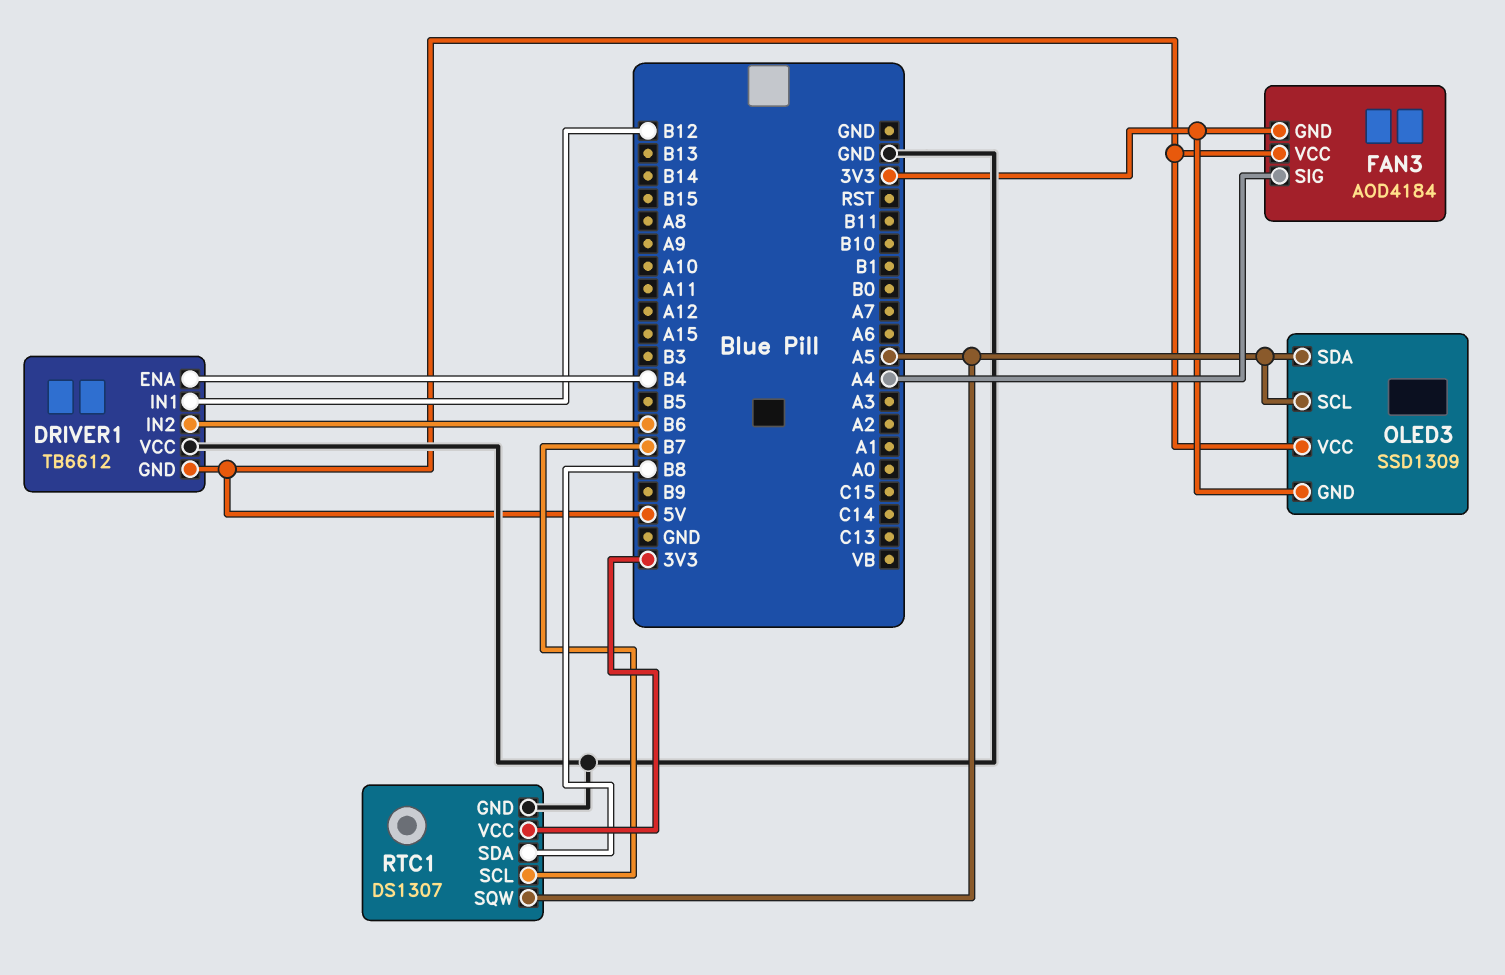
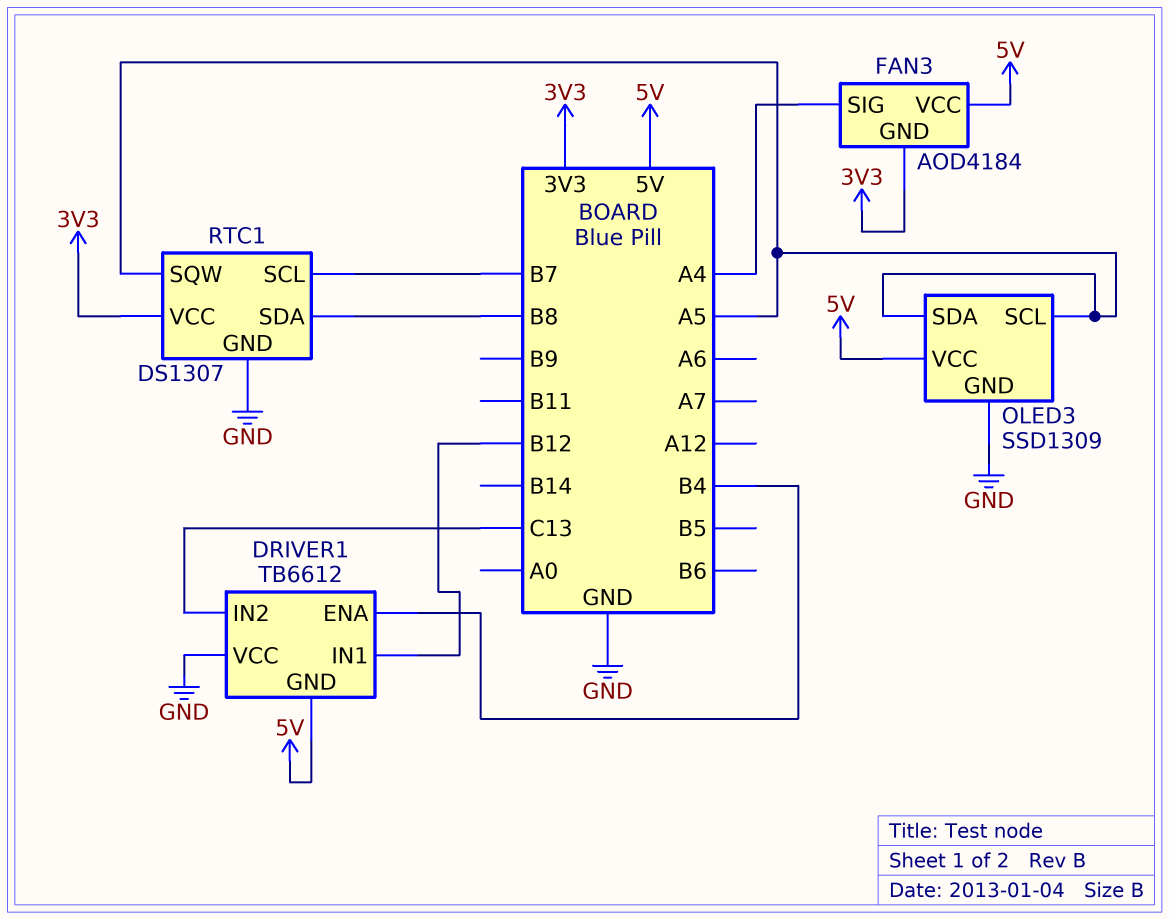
DRIVER1 pin IN2: B6 -> C13
OLED3 pin GND: 3V3 -> GND

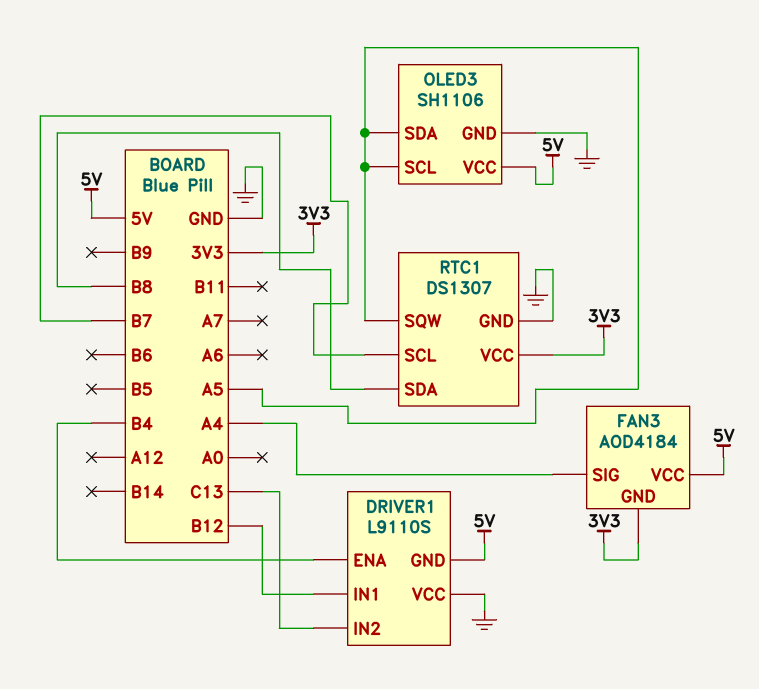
DRIVER1: TB6612 -> L9110S
OLED3: SSD1309 -> SH1106

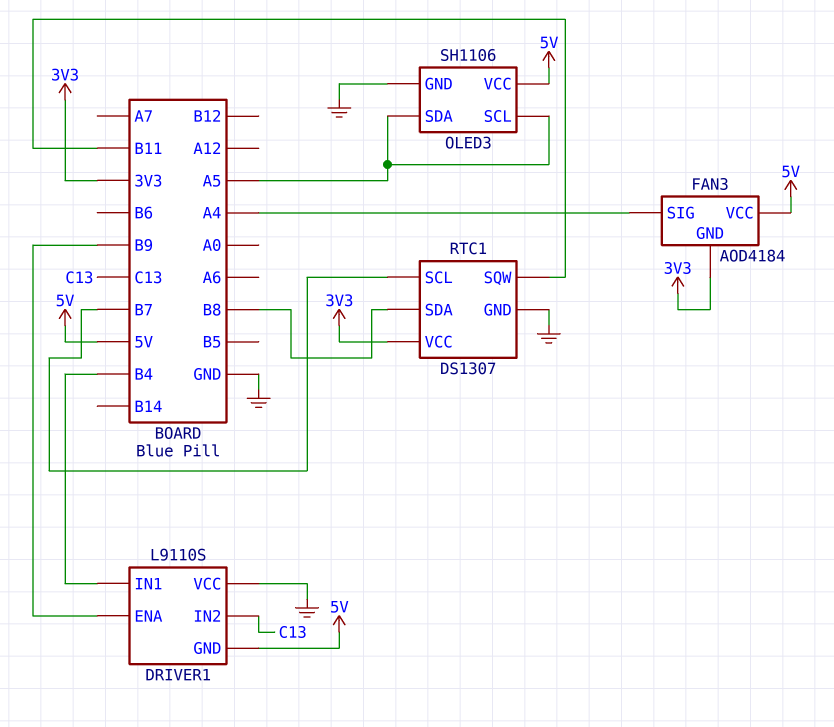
DRIVER1 pin ENA: B4 -> B9
DRIVER1 pin IN1: B12 -> B4
RTC1 pin SQW: A5 -> B11

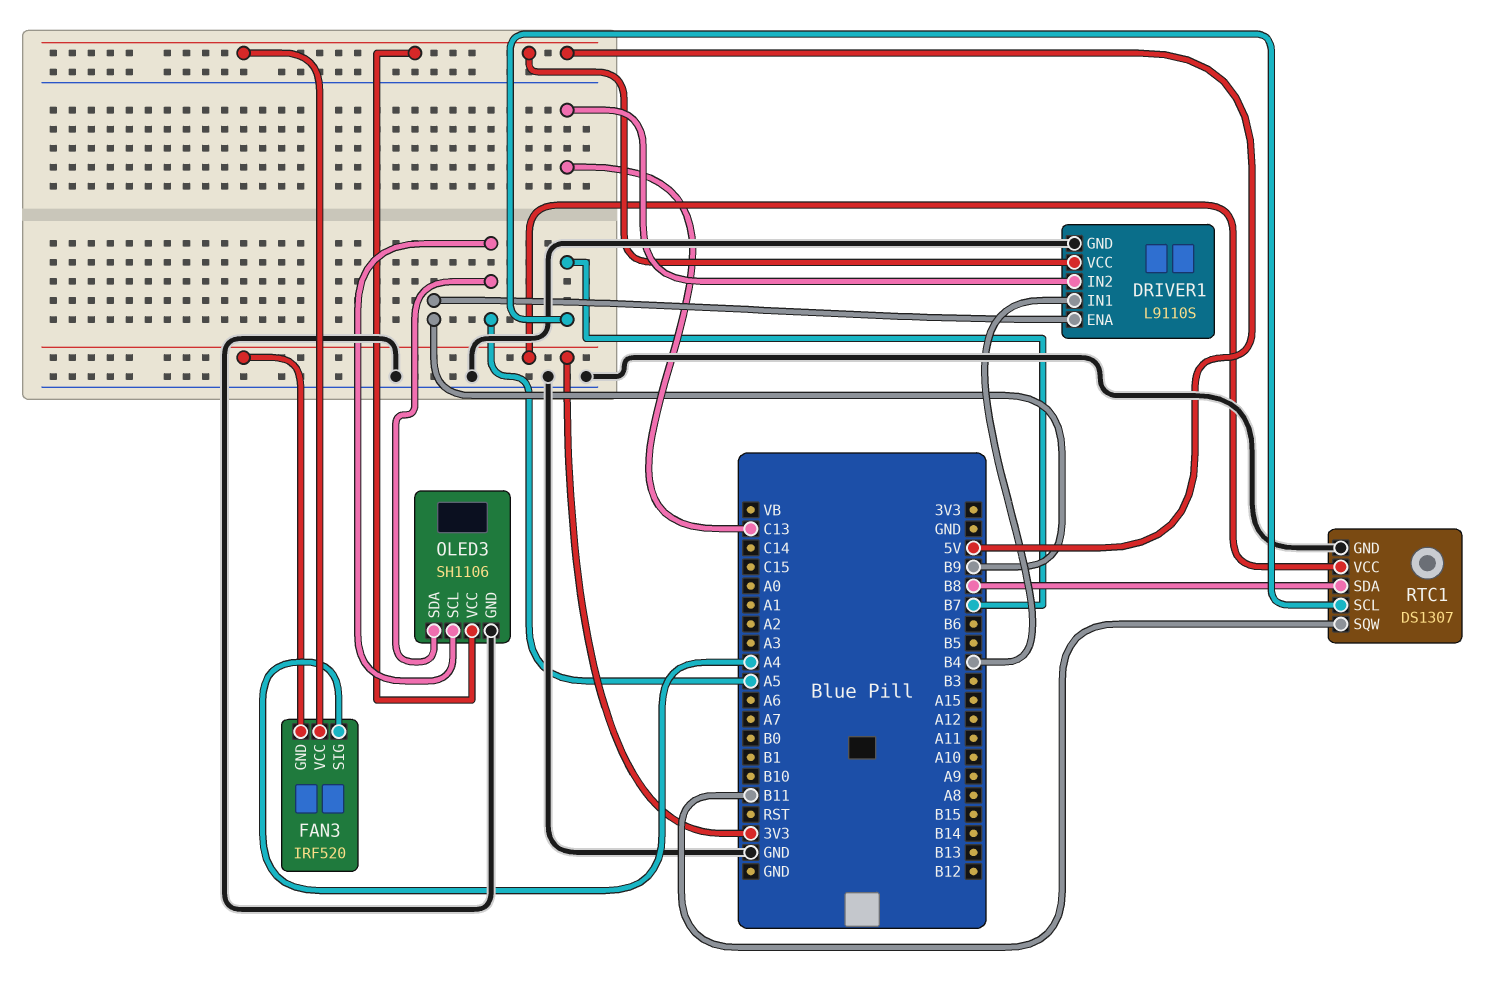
DRIVER1 pin GND: 5V -> GND
DRIVER1 pin VCC: GND -> 5V
FAN3: AOD4184 -> IRF520

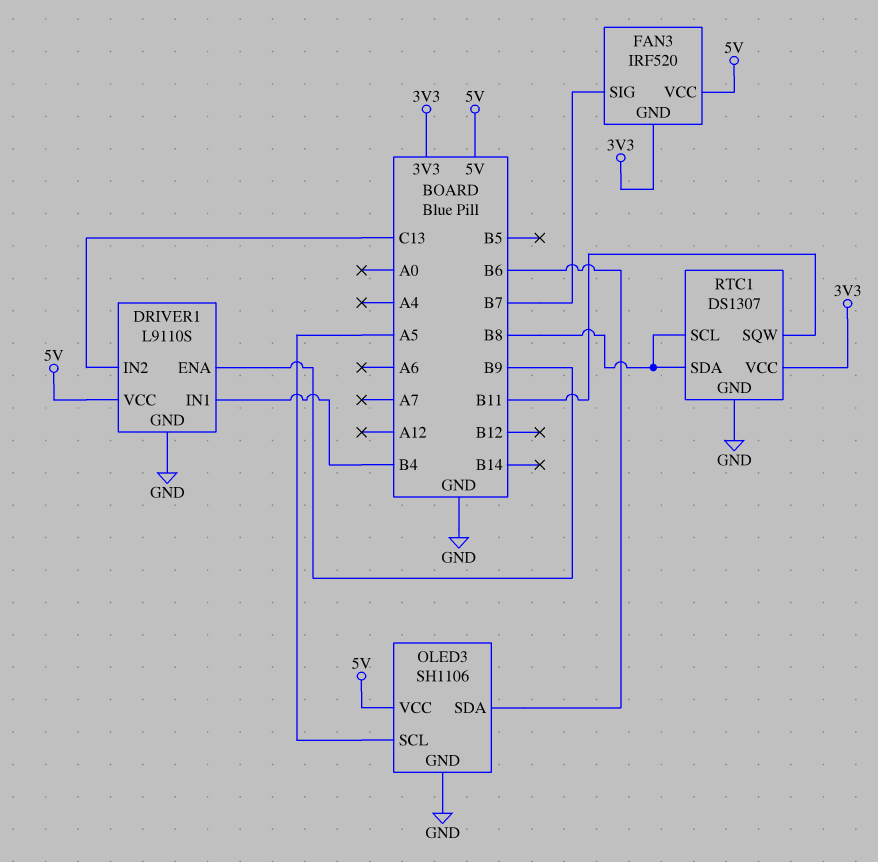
FAN3 pin SIG: A4 -> B7
OLED3 pin SDA: A5 -> B6
RTC1 pin SCL: B7 -> B8

